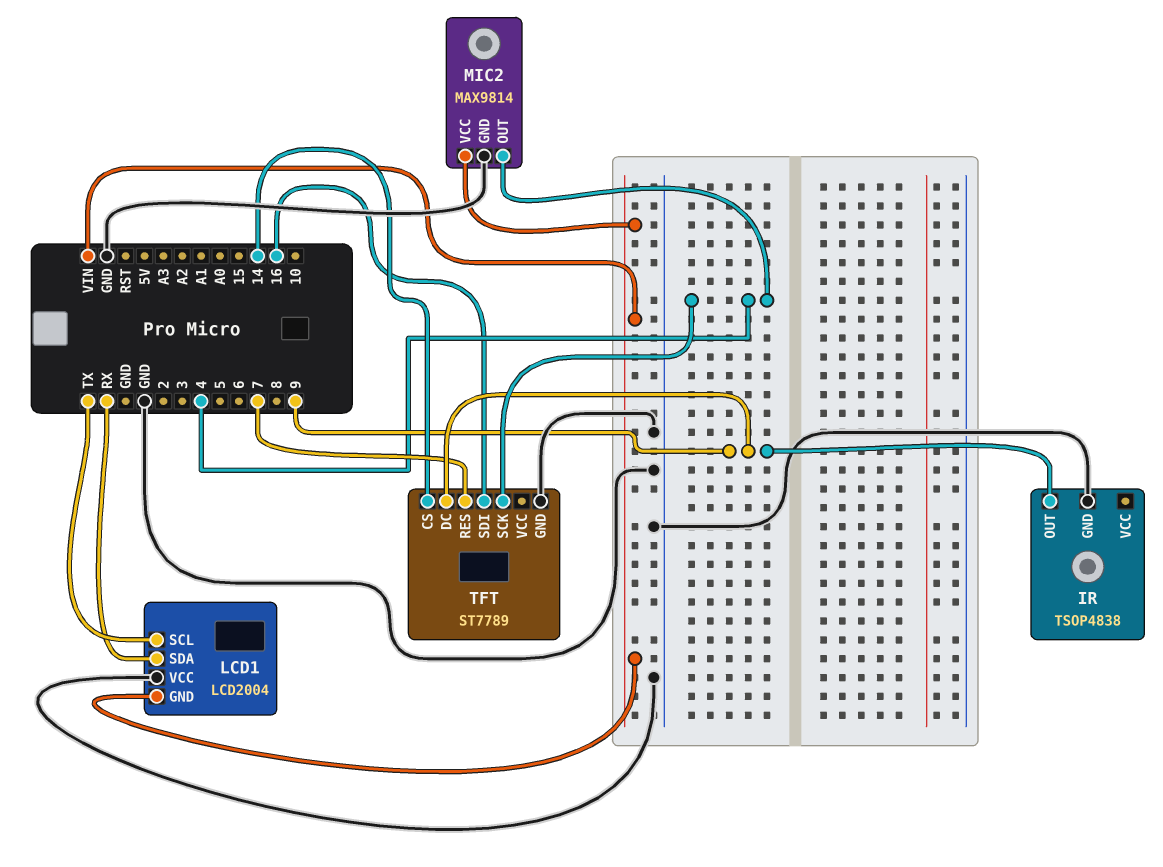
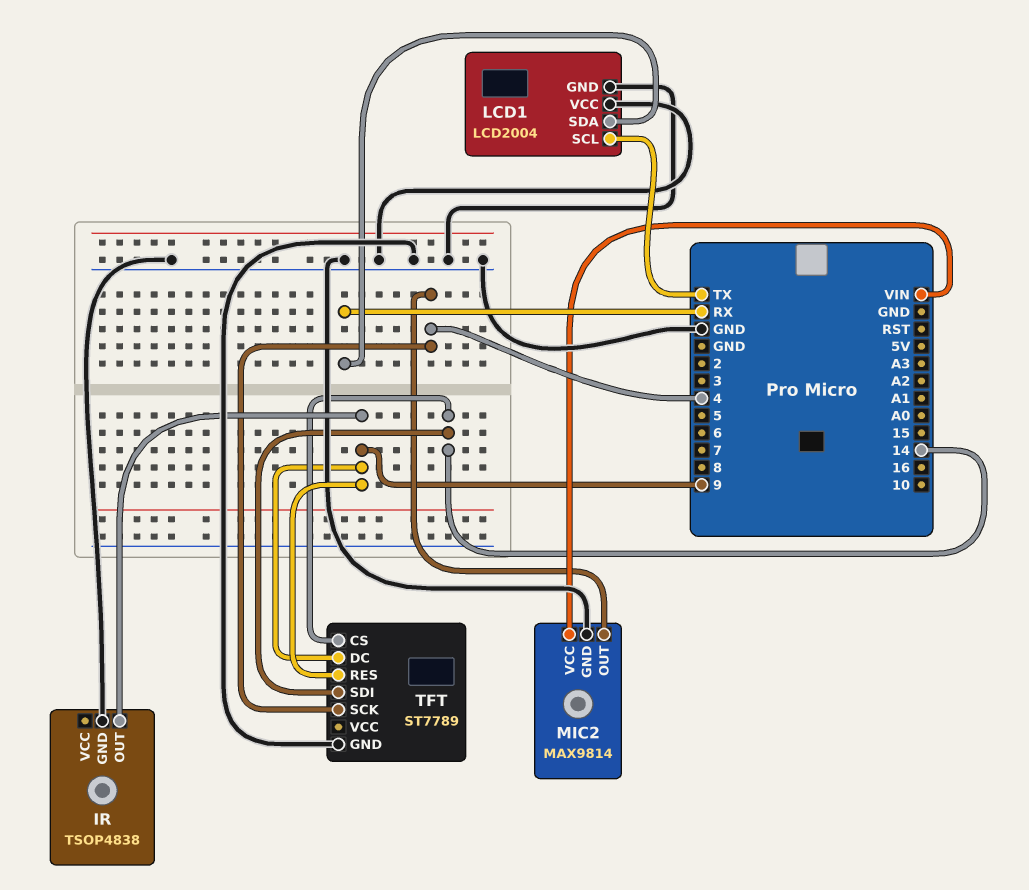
LCD1 pin GND: VIN -> GND
TFT pin RES: 7 -> 9
TFT pin SDI: 16 -> 14

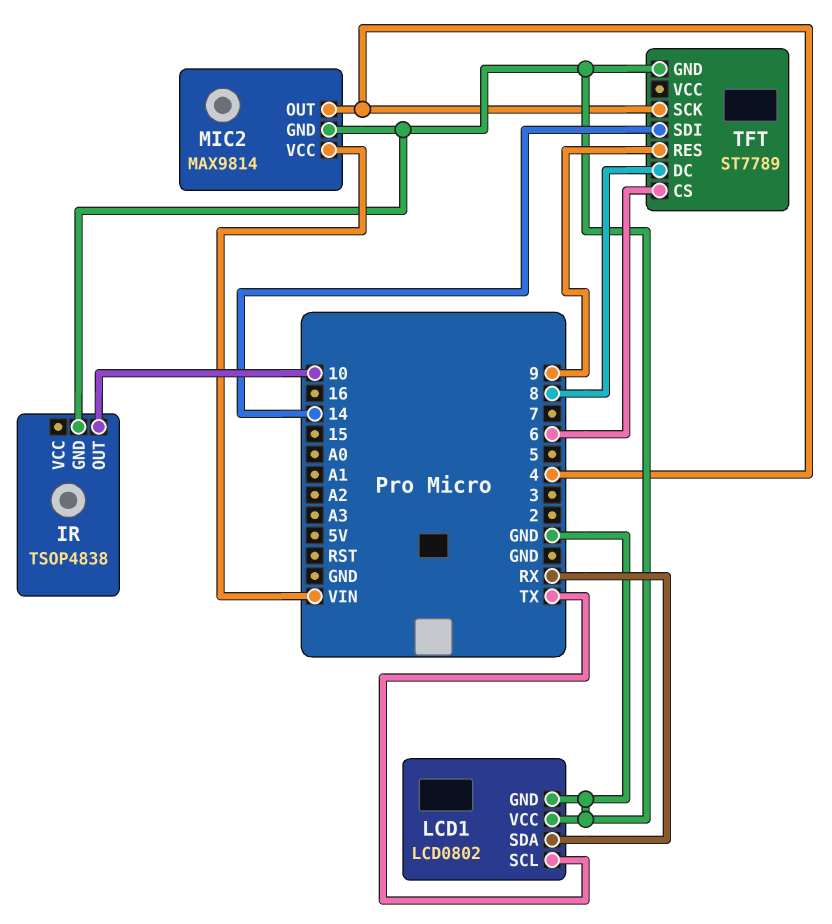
IR pin OUT: 9 -> 10
LCD1: LCD2004 -> LCD0802
TFT pin CS: 14 -> 6
TFT pin DC: 9 -> 8

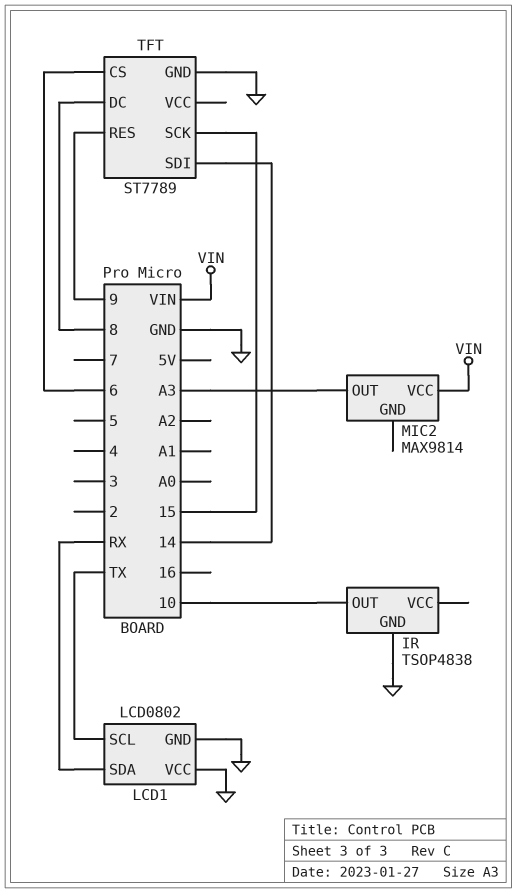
MIC2 pin GND: GND -> none
MIC2 pin OUT: 4 -> A3
TFT pin SCK: 4 -> 15

